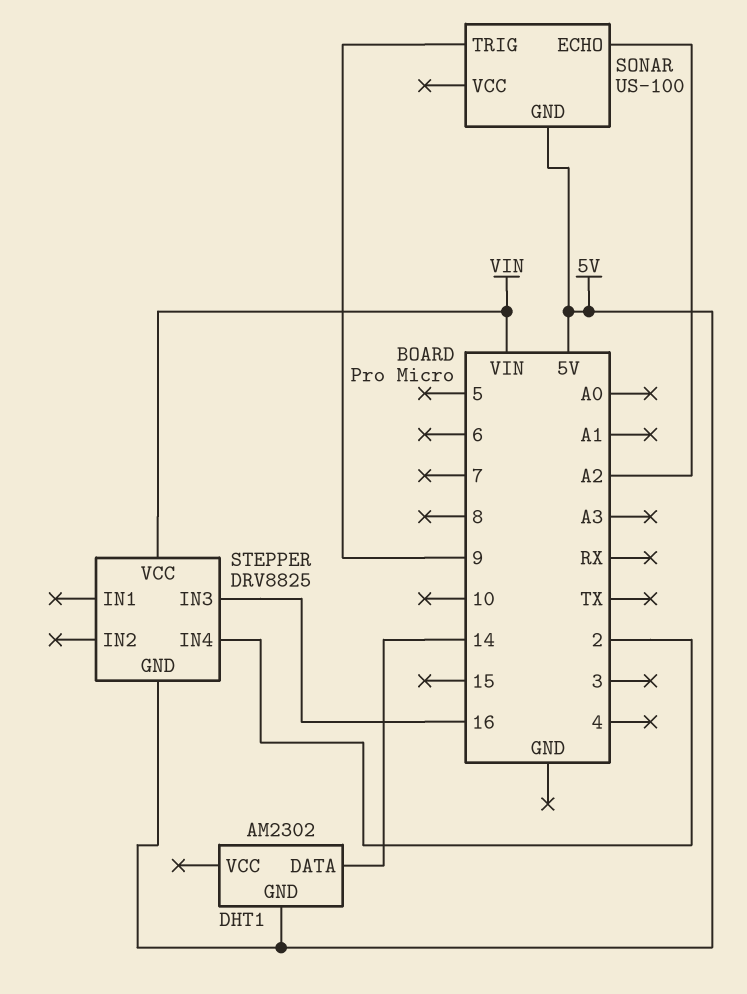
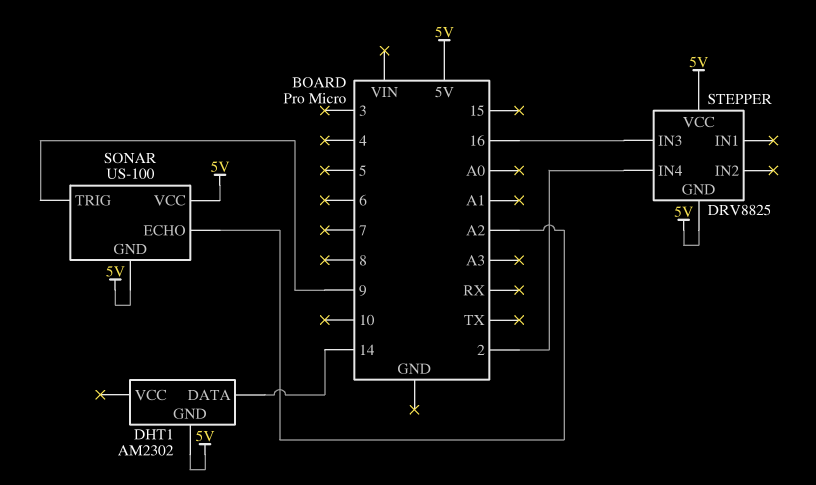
SONAR pin VCC: none -> 5V
STEPPER pin VCC: VIN -> 5V

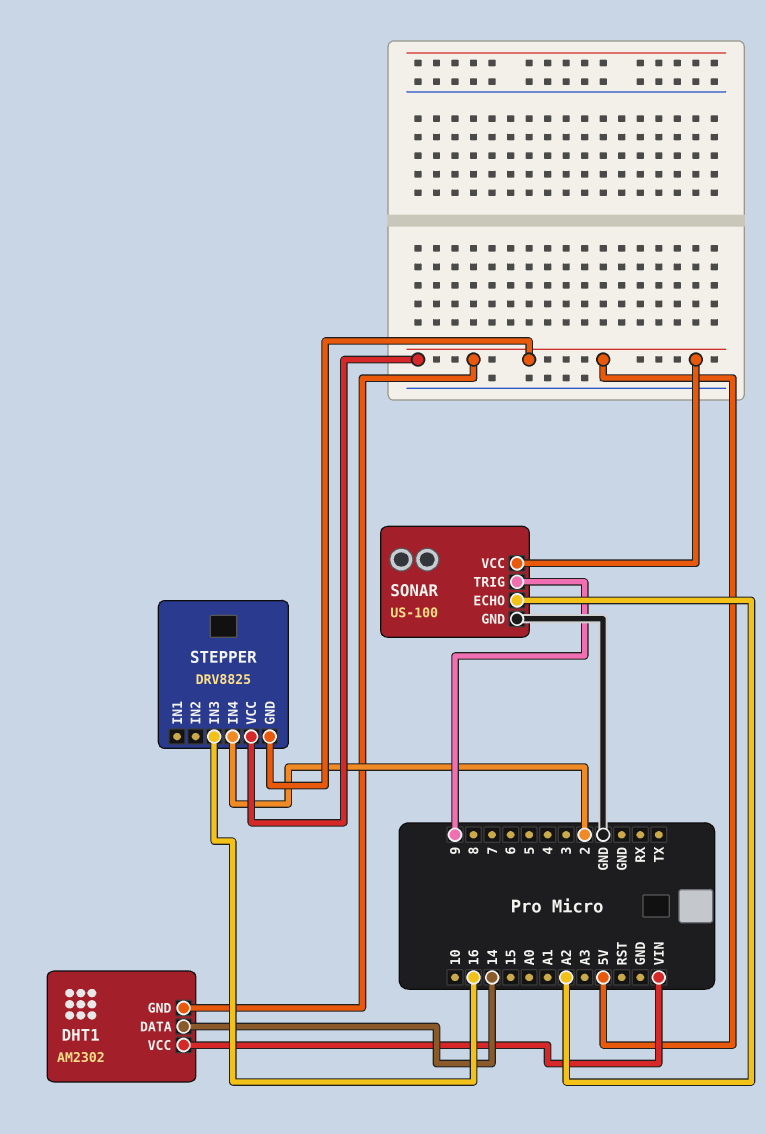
DHT1 pin VCC: none -> VIN
SONAR pin GND: 5V -> GND

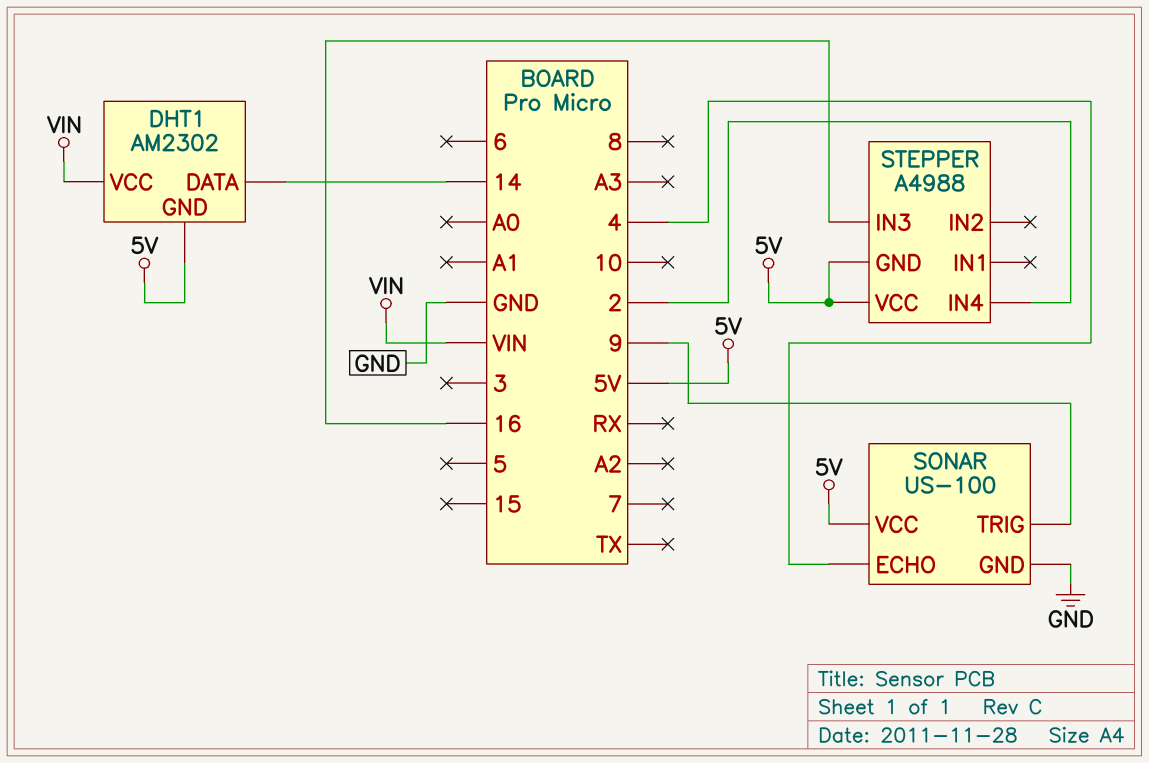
SONAR pin ECHO: A2 -> 4
STEPPER: DRV8825 -> A4988

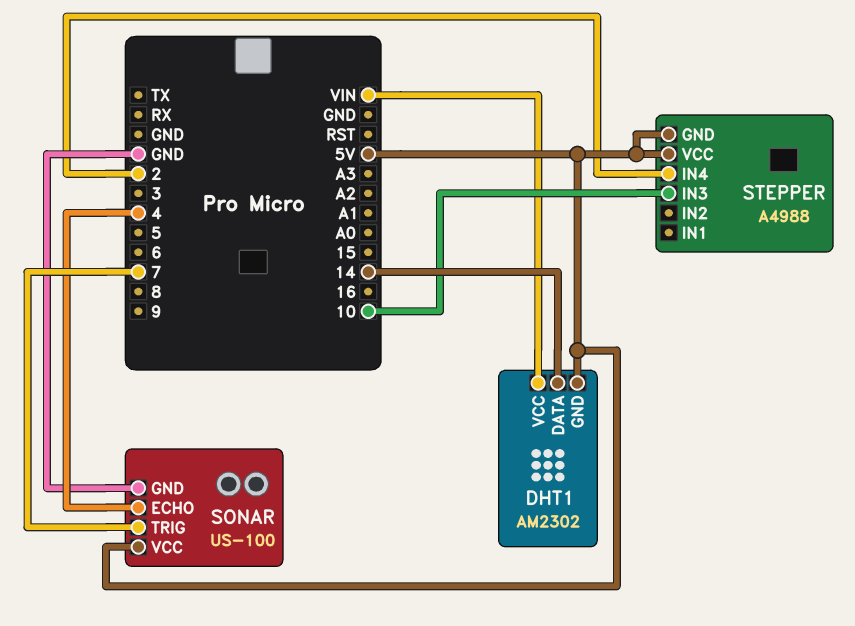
SONAR pin TRIG: 9 -> 7
STEPPER pin IN3: 16 -> 10

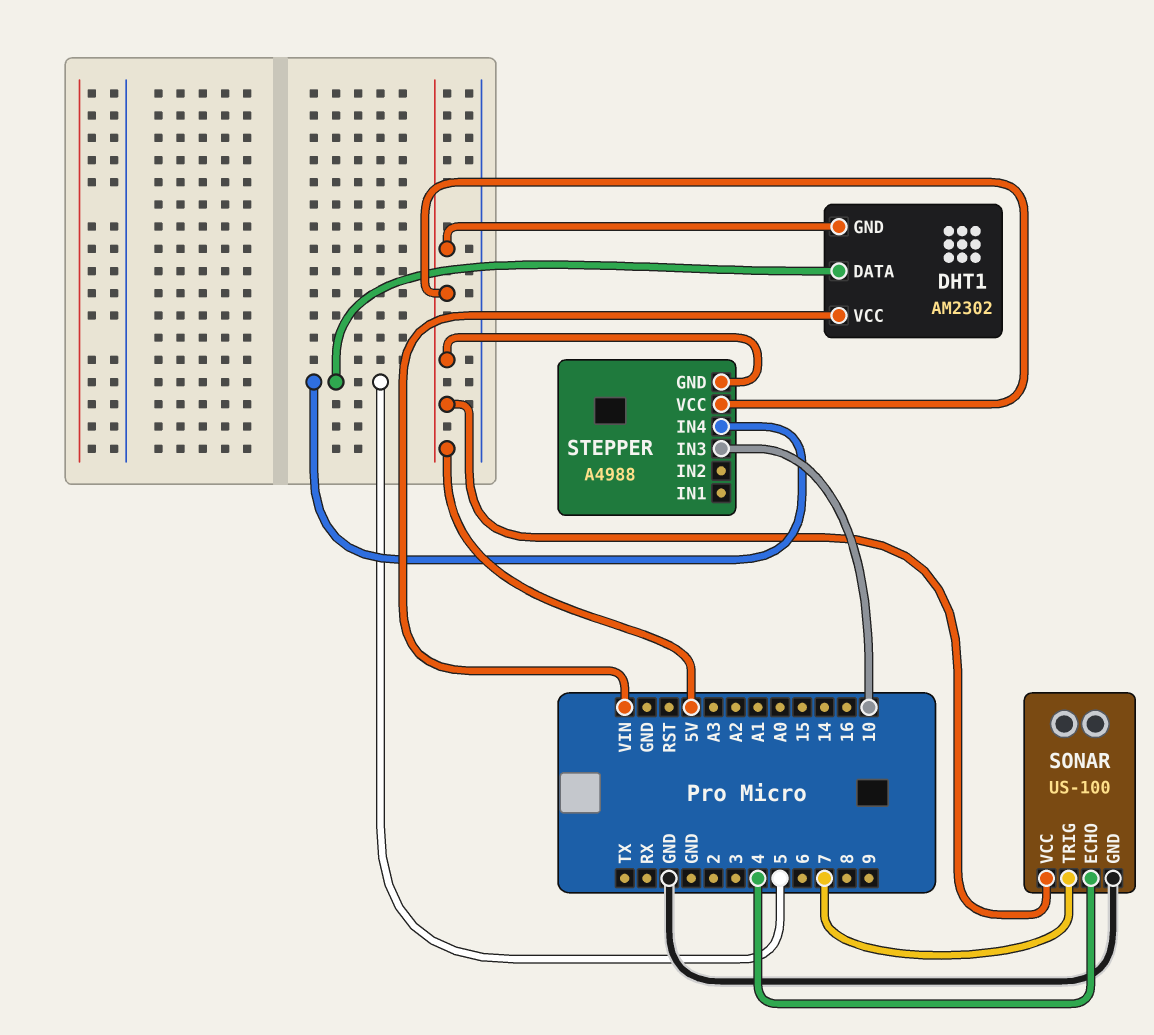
DHT1 pin DATA: 14 -> 5
STEPPER pin IN4: 2 -> 5

